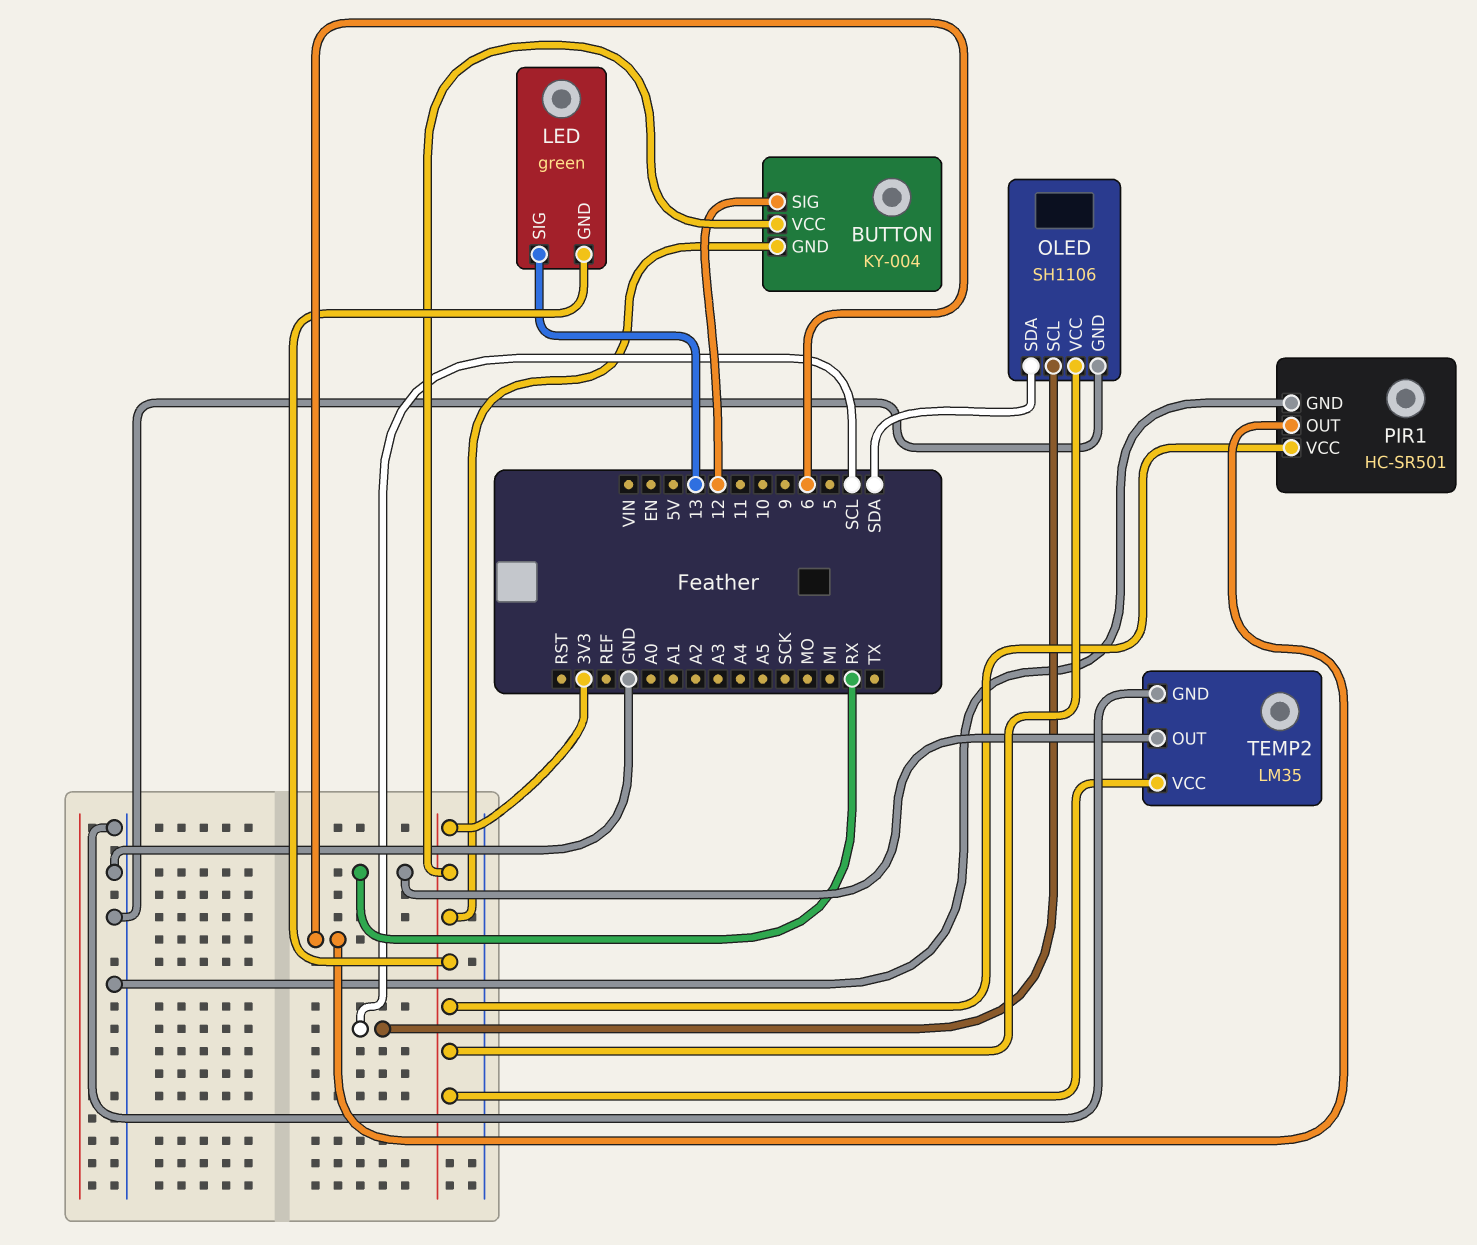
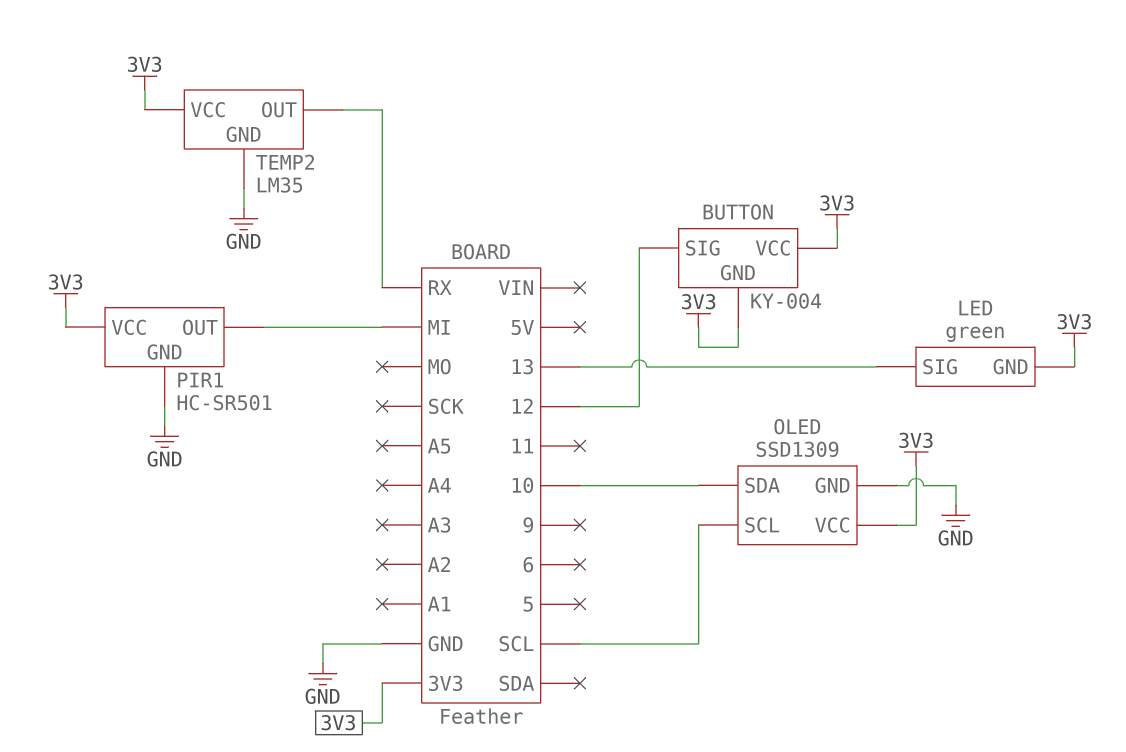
OLED: SH1106 -> SSD1309
OLED pin SDA: SDA -> 10
PIR1 pin OUT: 6 -> MI

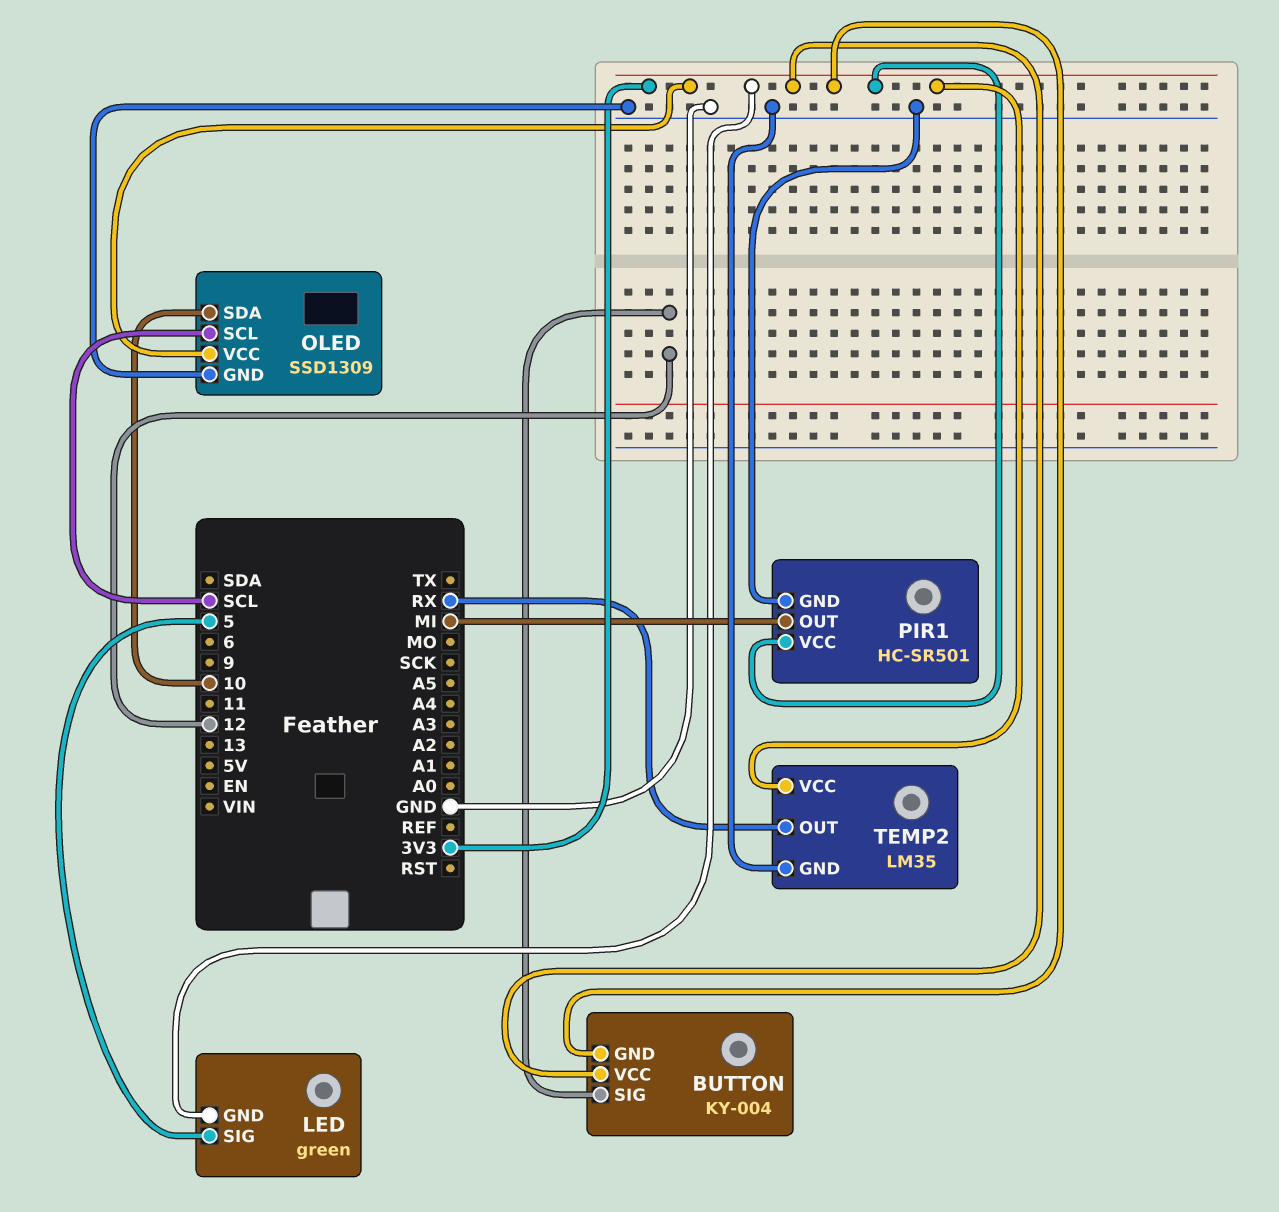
LED pin SIG: 13 -> 5

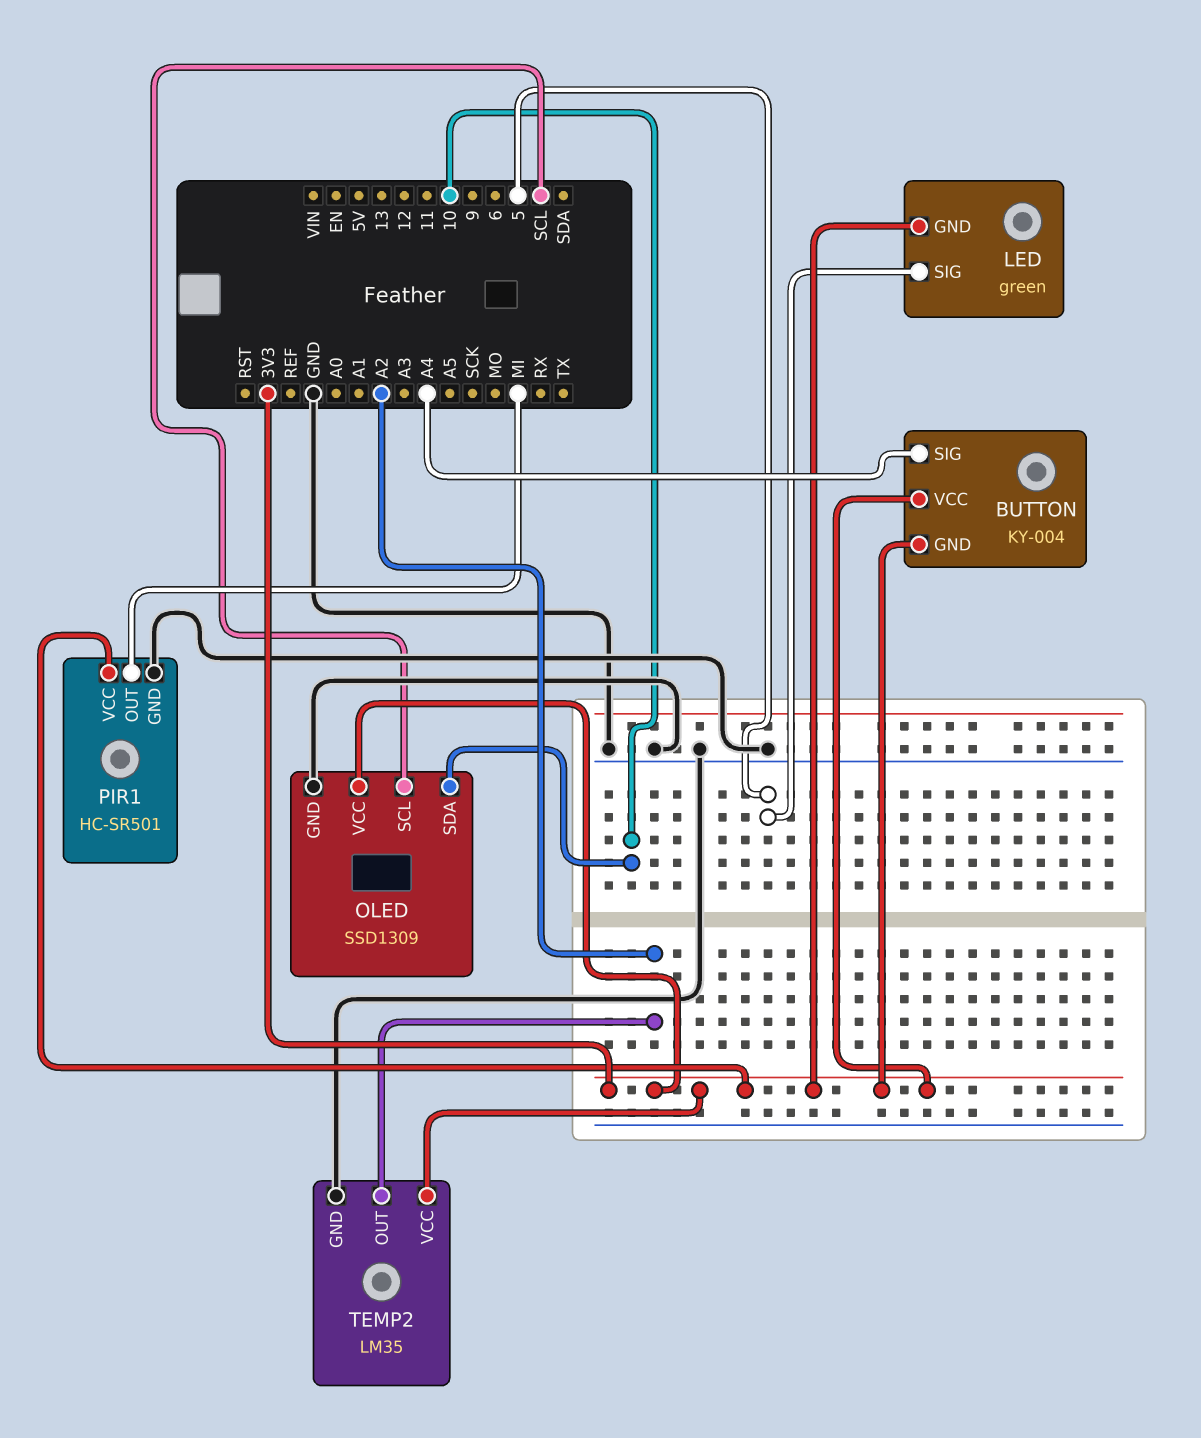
BUTTON pin SIG: 12 -> A4
TEMP2 pin OUT: RX -> A2

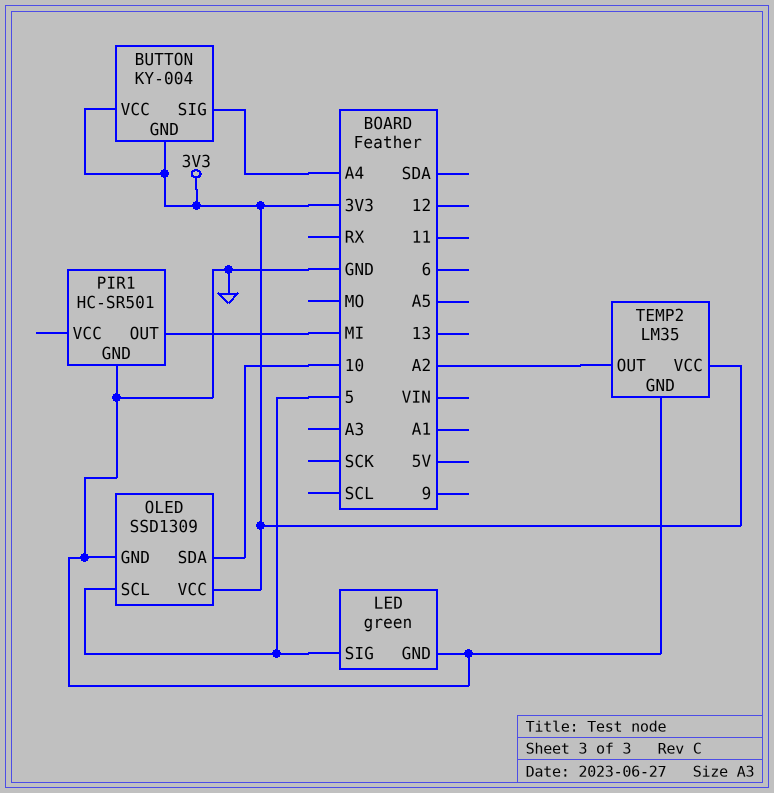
LED pin GND: 3V3 -> GND
OLED pin SCL: SCL -> 5
PIR1 pin VCC: 3V3 -> none

